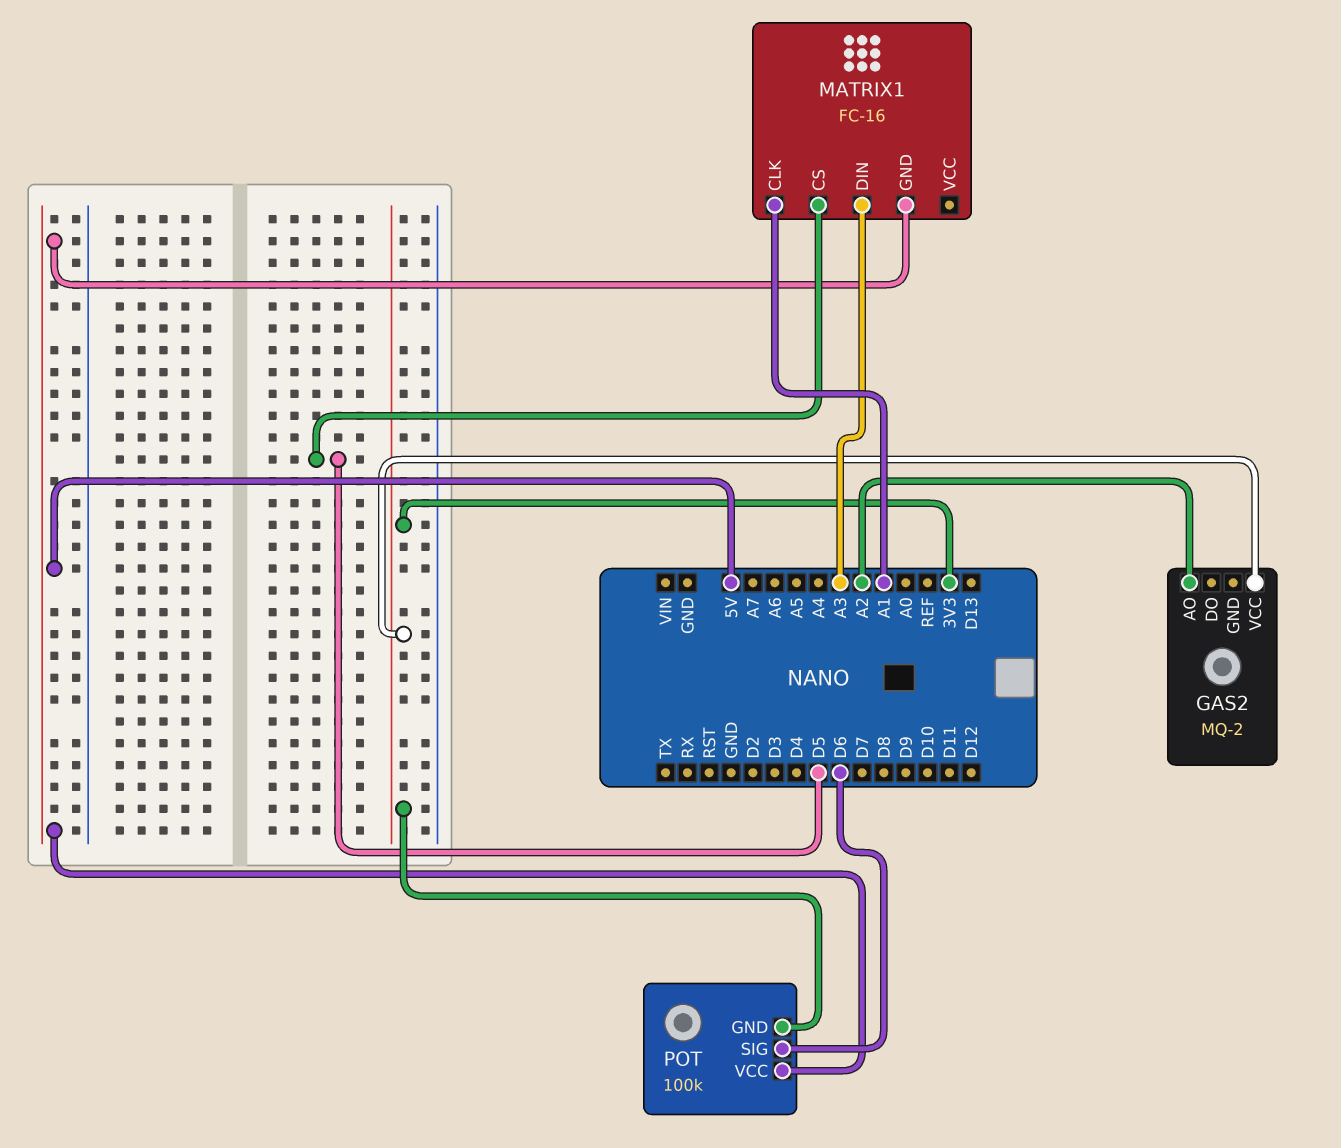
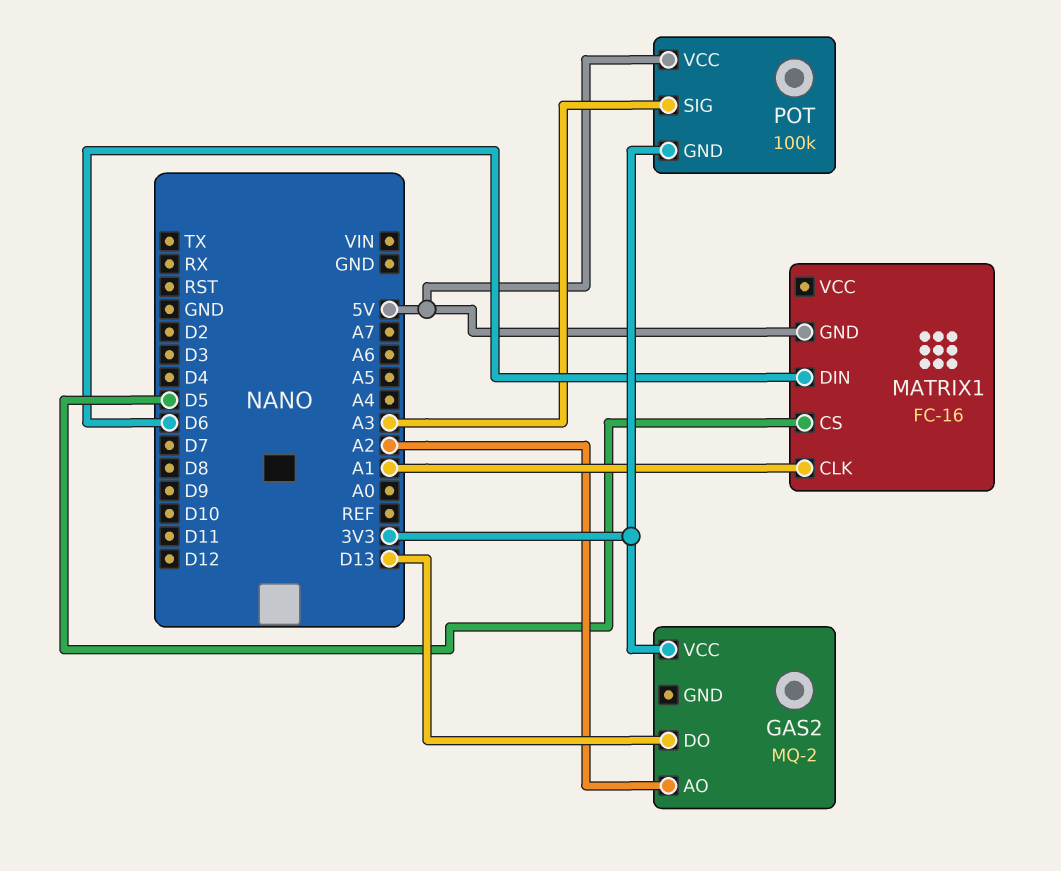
GAS2 pin DO: none -> D13
MATRIX1 pin DIN: A3 -> D6
POT pin SIG: D6 -> A3

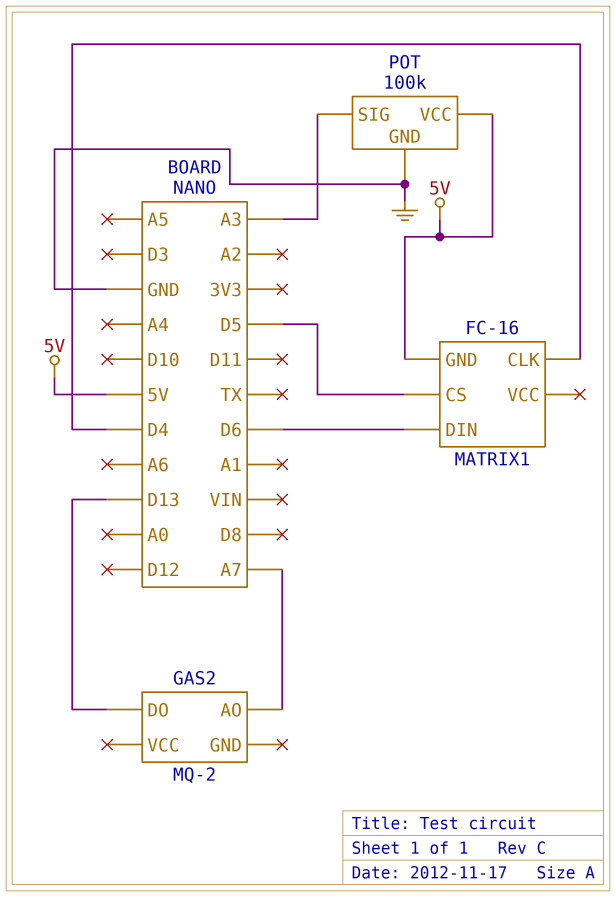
GAS2 pin AO: A2 -> A7
GAS2 pin VCC: 3V3 -> none
MATRIX1 pin CLK: A1 -> D4
POT pin GND: 3V3 -> GND

